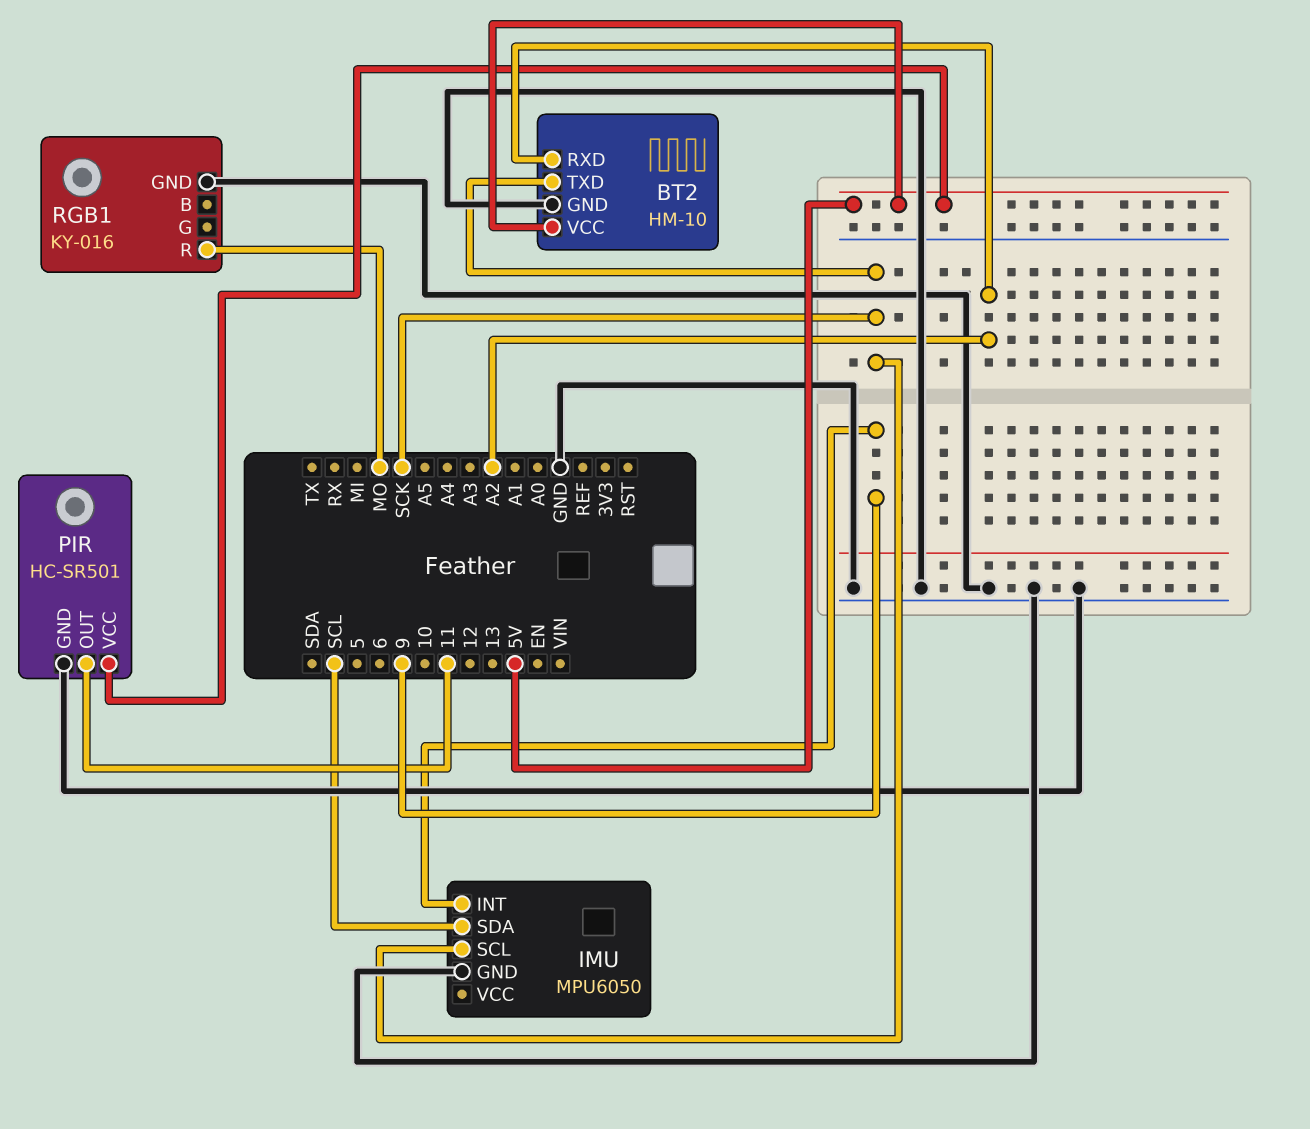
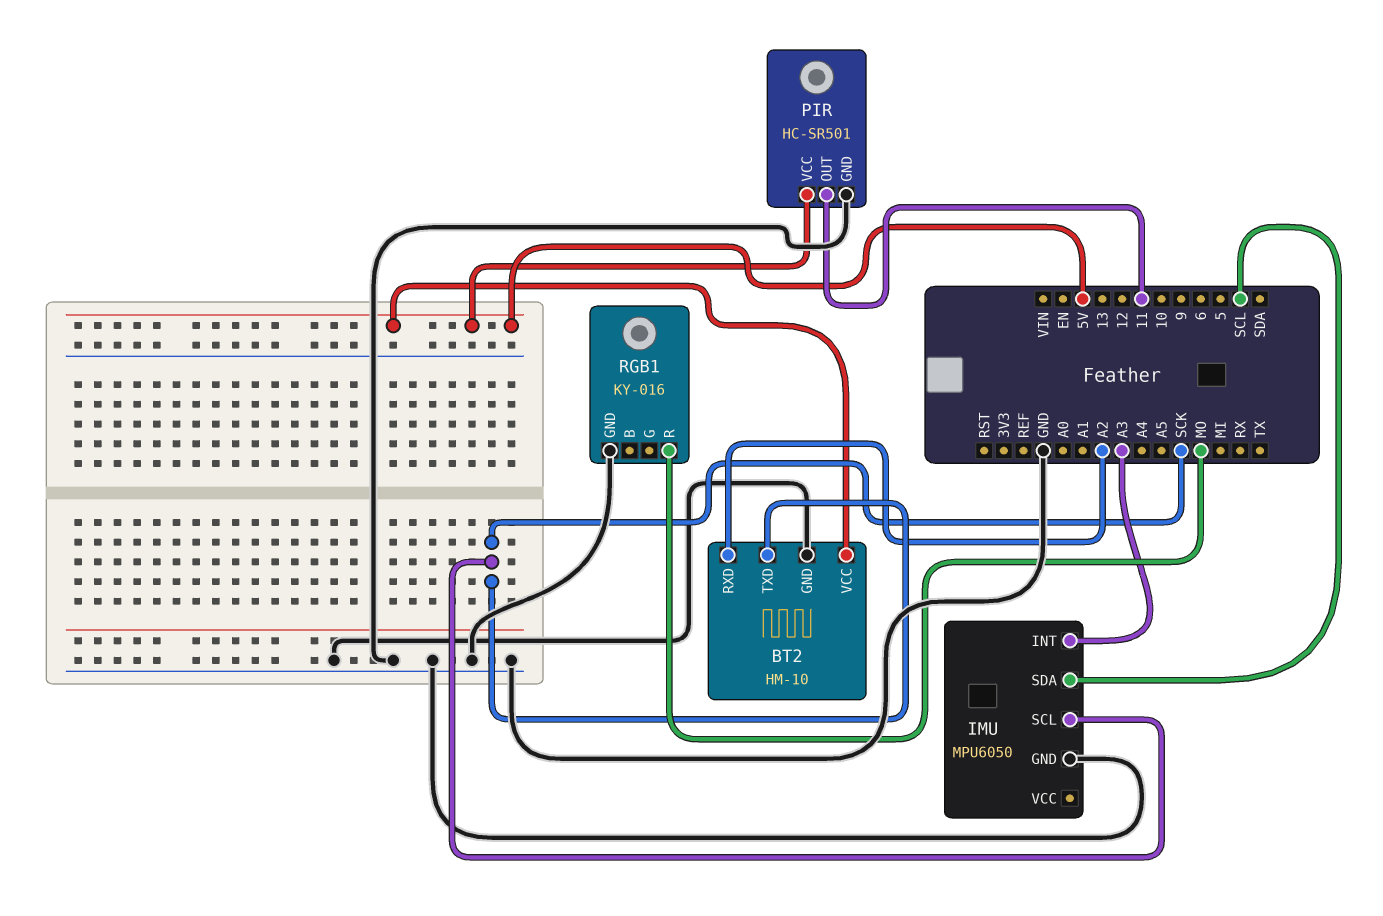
IMU pin INT: 9 -> A3

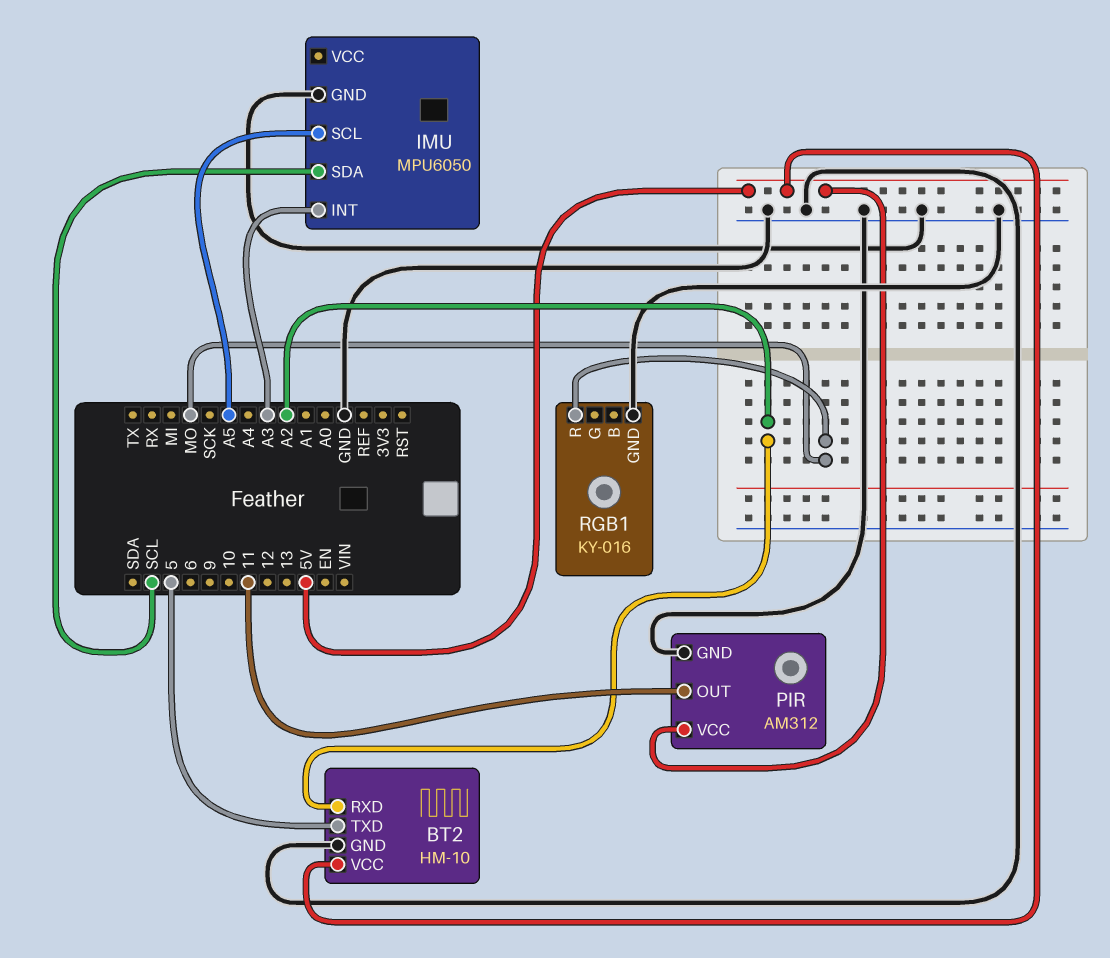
BT2 pin TXD: SCK -> 5
IMU pin SCL: SCK -> A5
PIR: HC-SR501 -> AM312

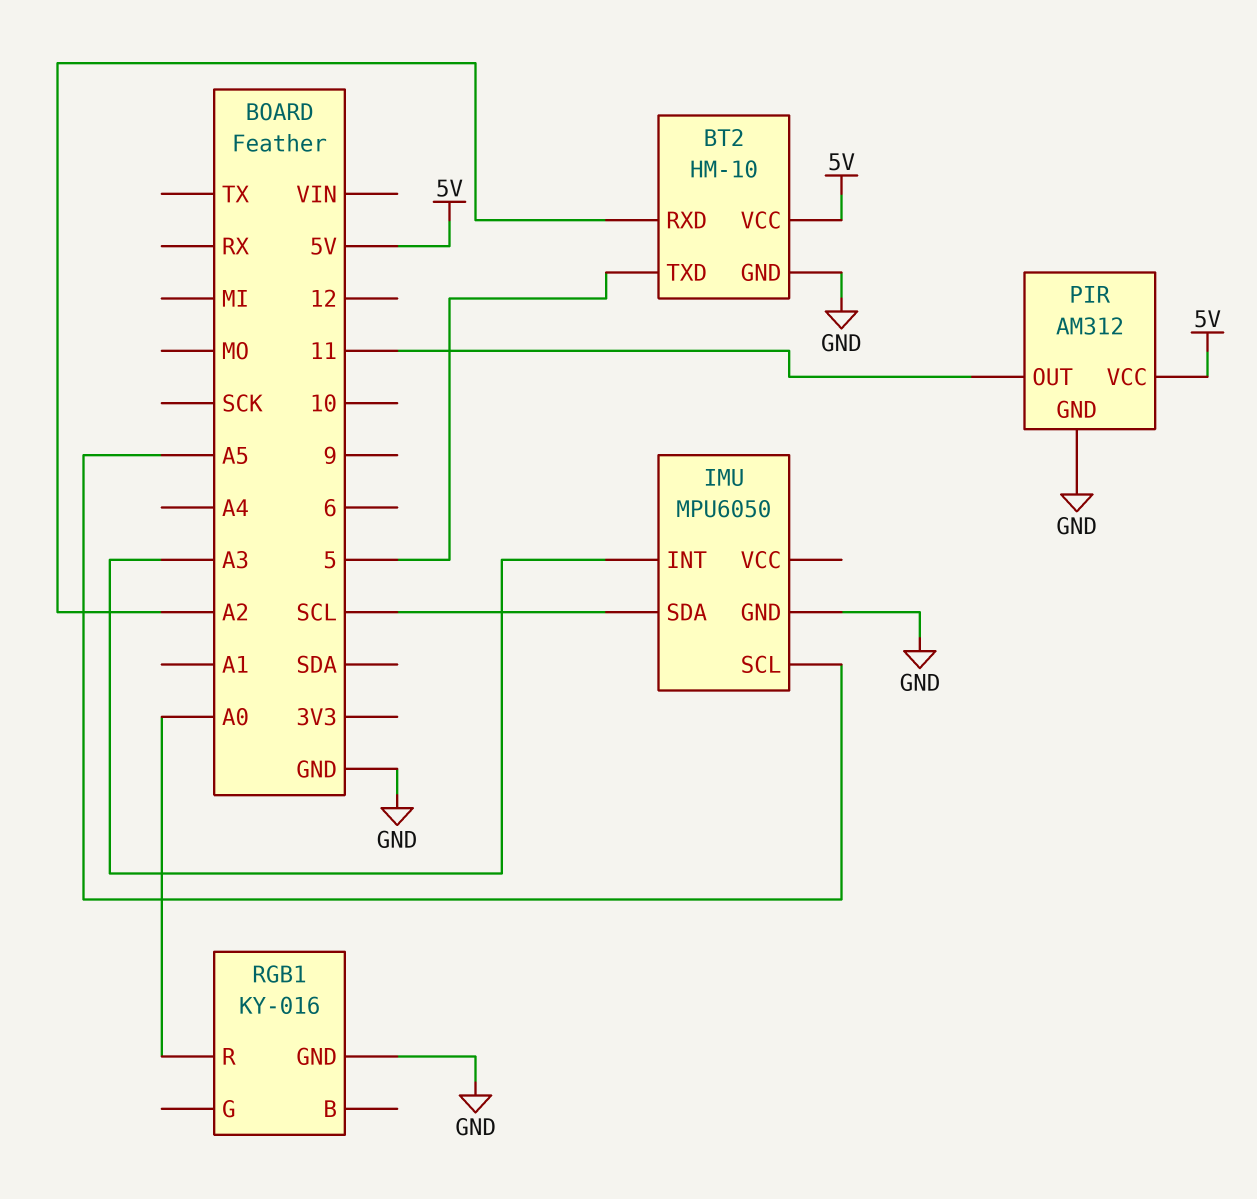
RGB1 pin R: MO -> A0

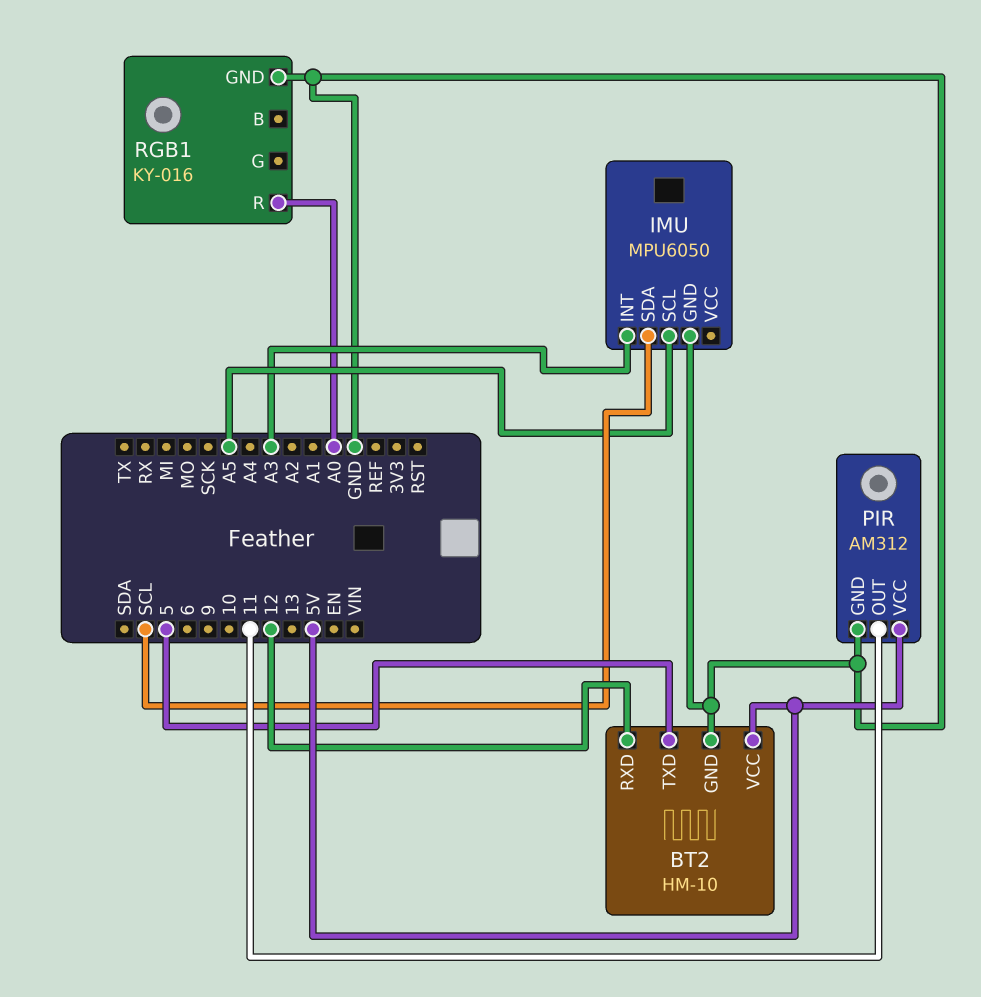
BT2 pin RXD: A2 -> 12

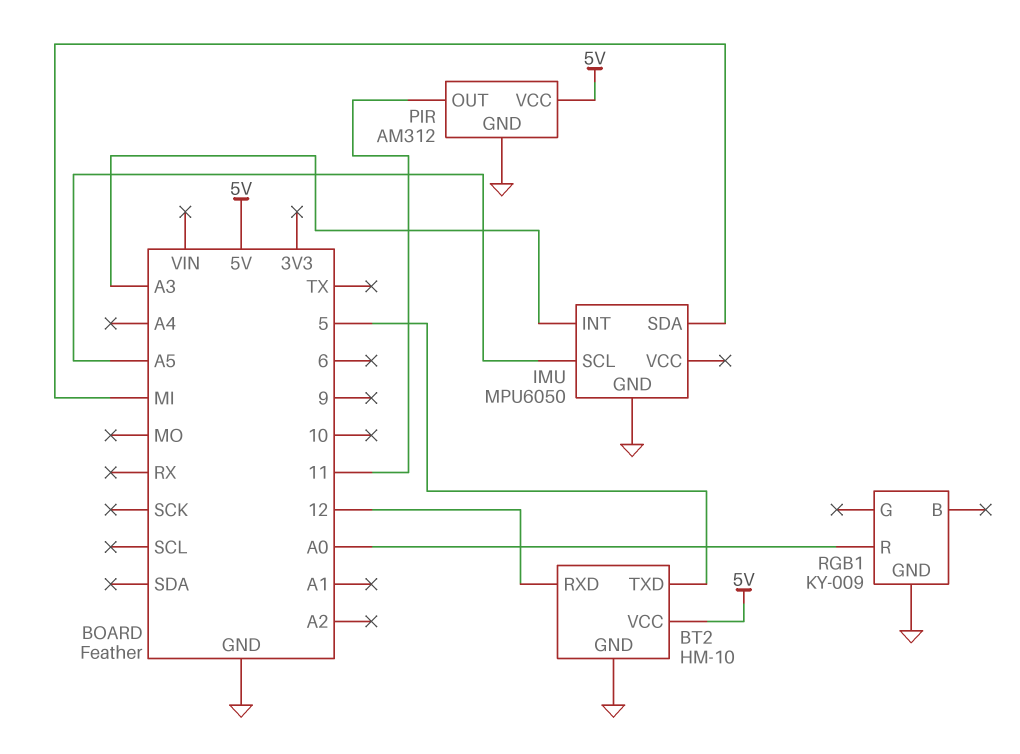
IMU pin SDA: SCL -> MI
RGB1: KY-016 -> KY-009

